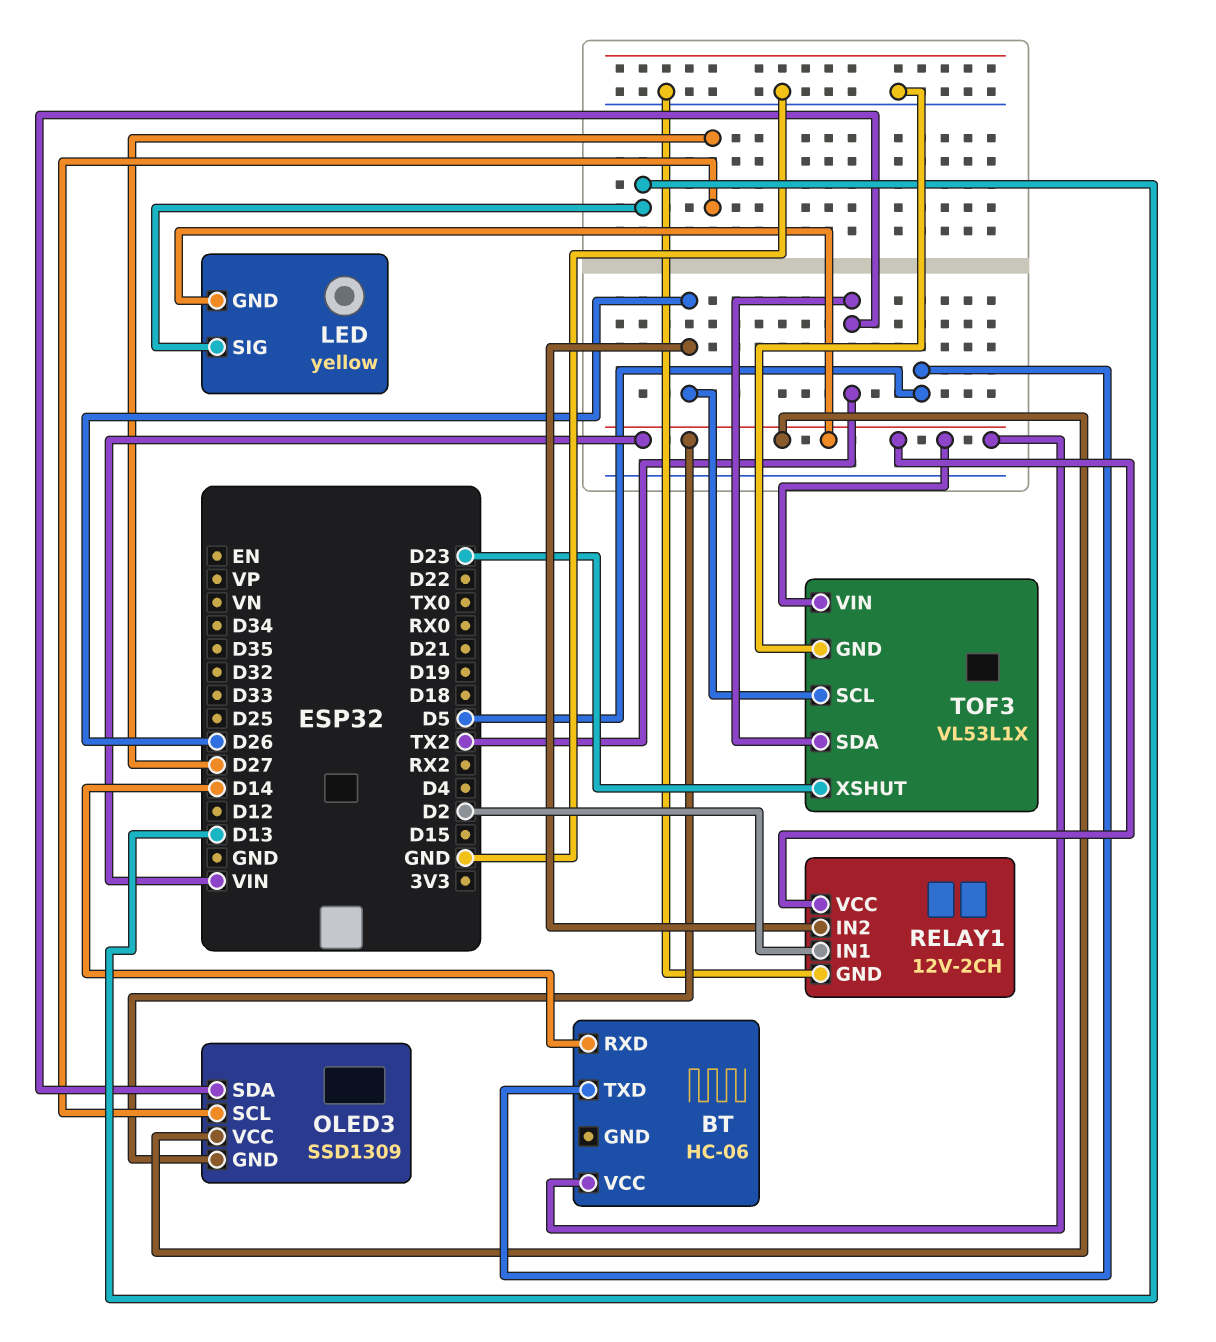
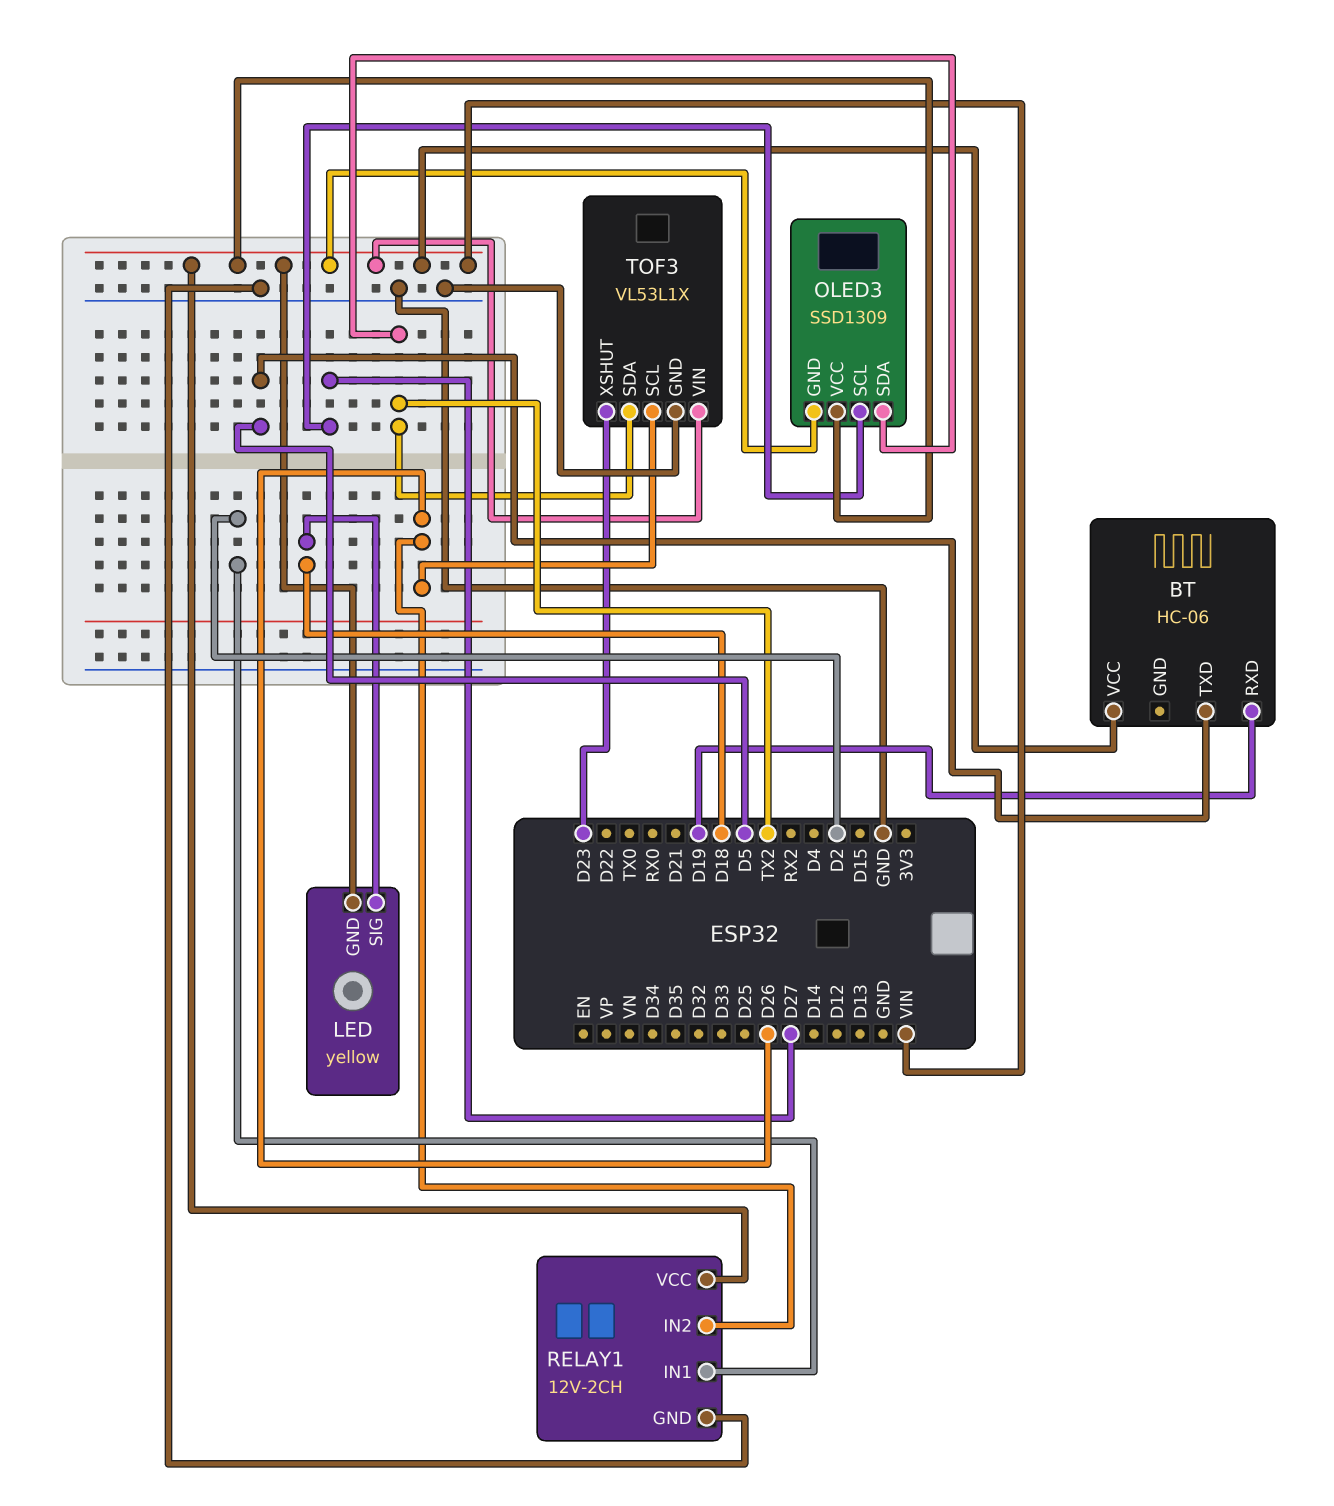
BT pin RXD: D14 -> D19
LED pin SIG: D13 -> D18

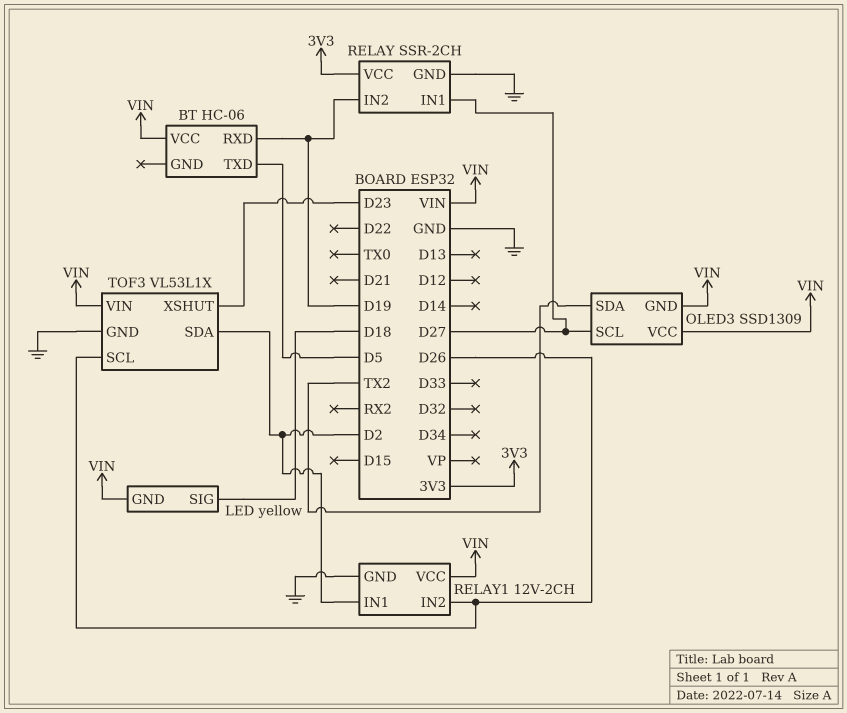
RELAY: none -> SSR-2CH
RELAY pin GND: none -> GND
RELAY pin IN1: none -> D27
RELAY pin IN2: none -> D19
RELAY pin VCC: none -> 3V3
TOF3 pin SDA: TX2 -> D2

